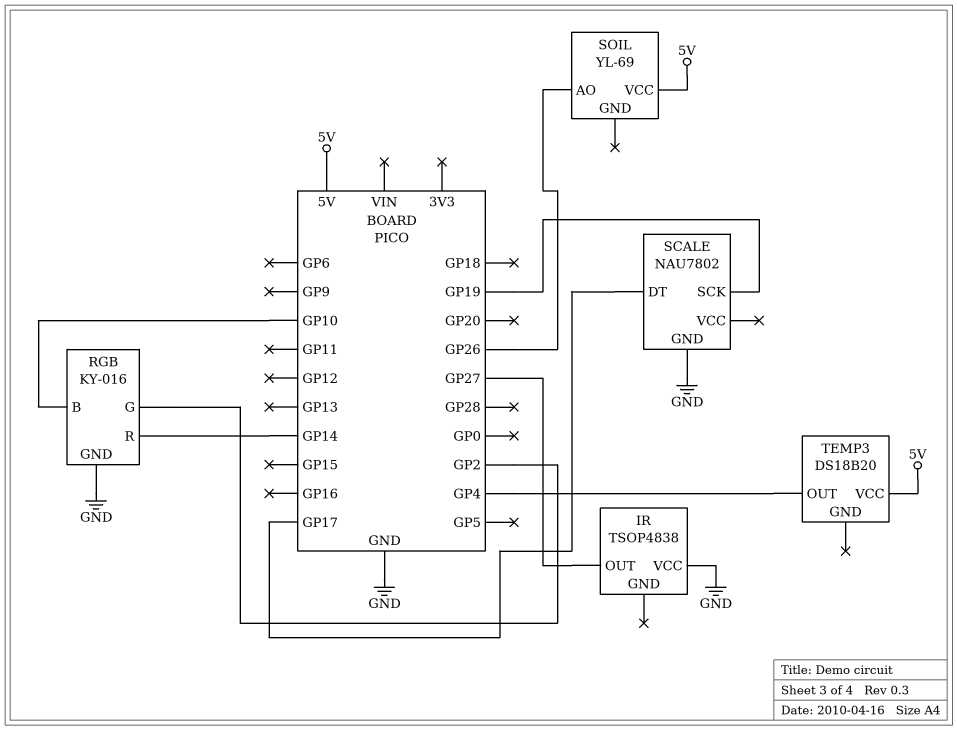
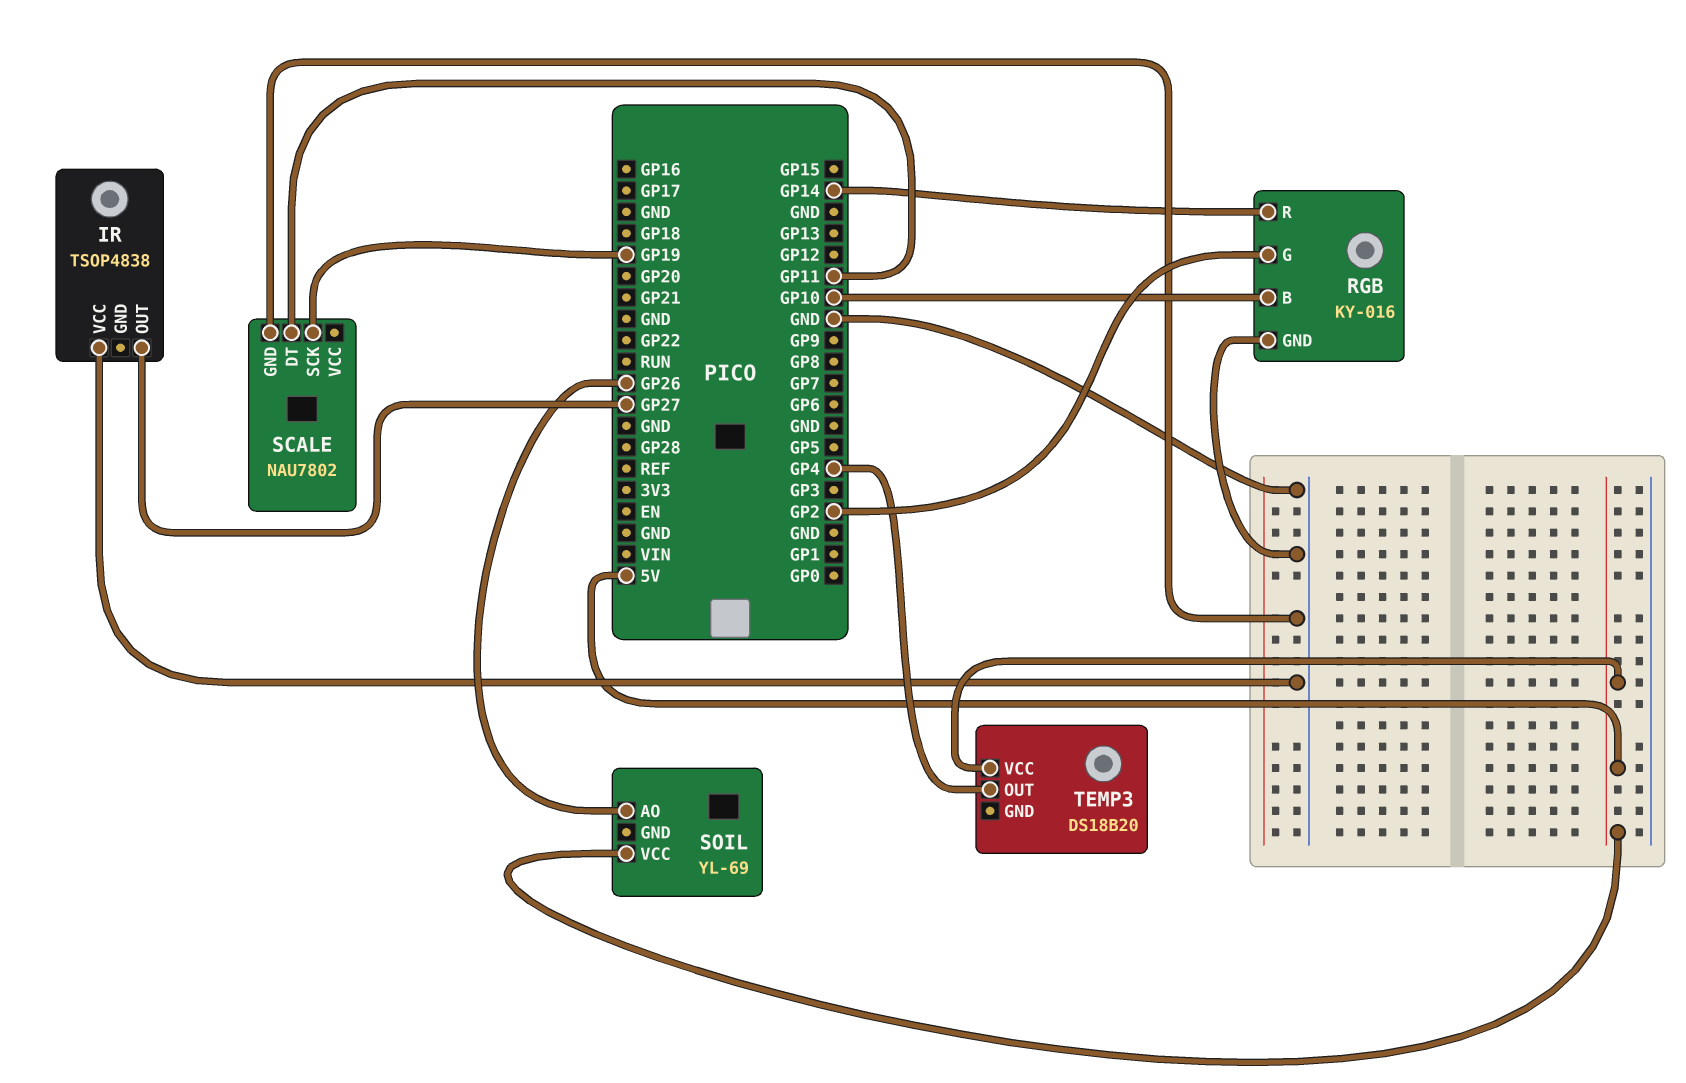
SCALE pin DT: GP17 -> GP11

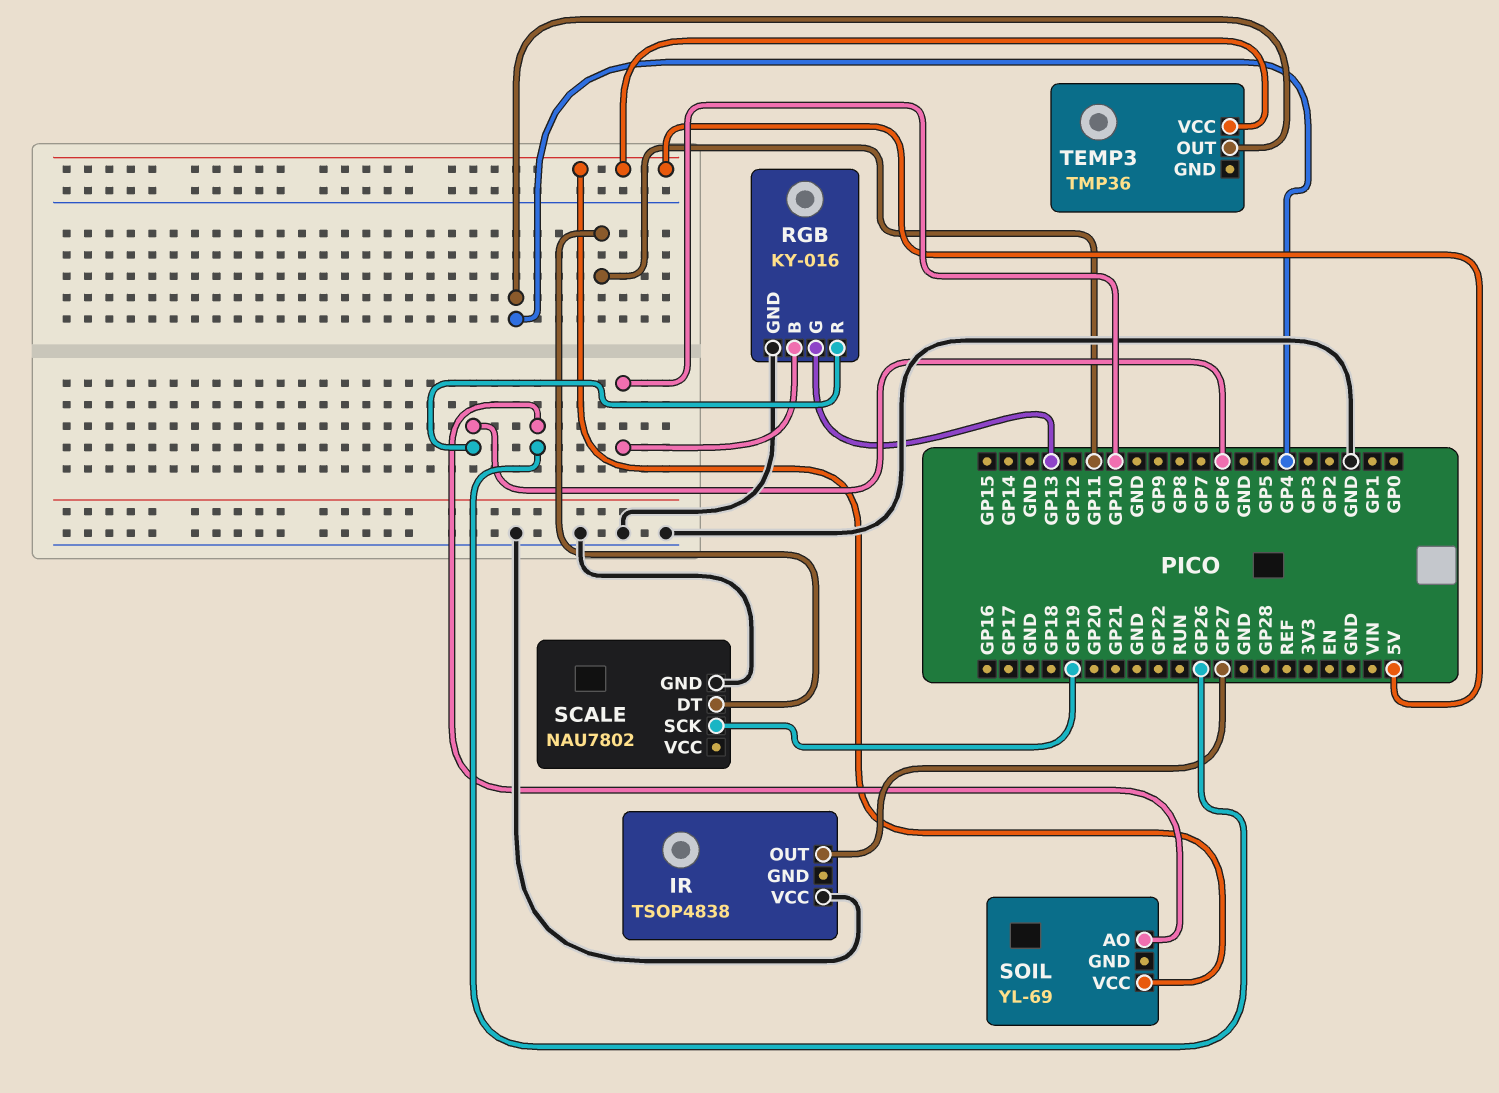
RGB pin G: GP2 -> GP13
RGB pin R: GP14 -> GP6
TEMP3: DS18B20 -> TMP36

